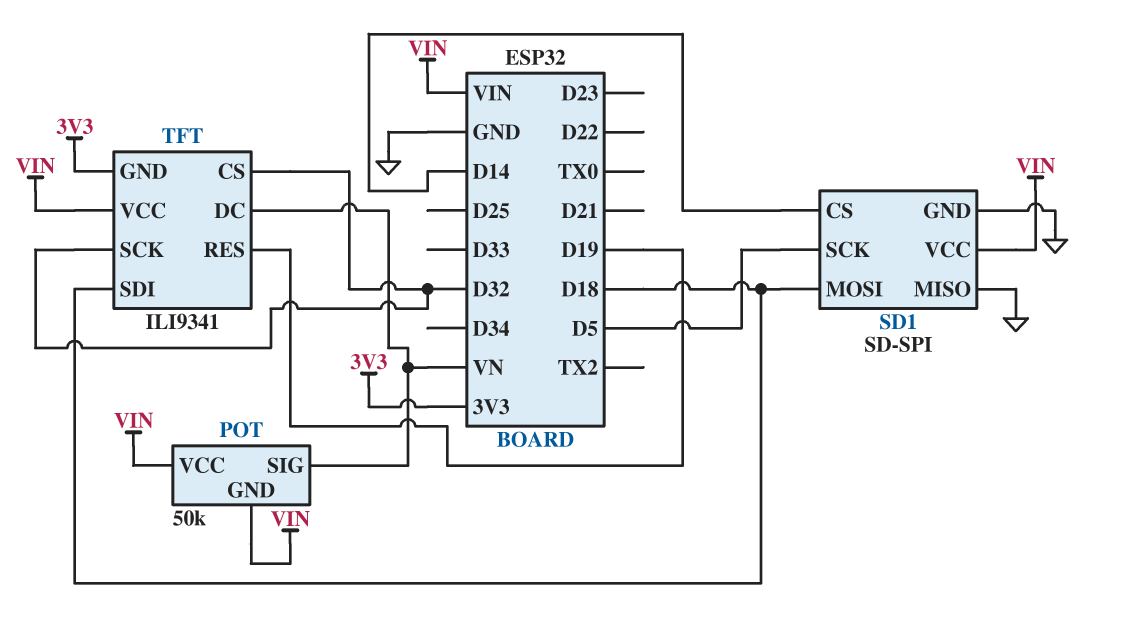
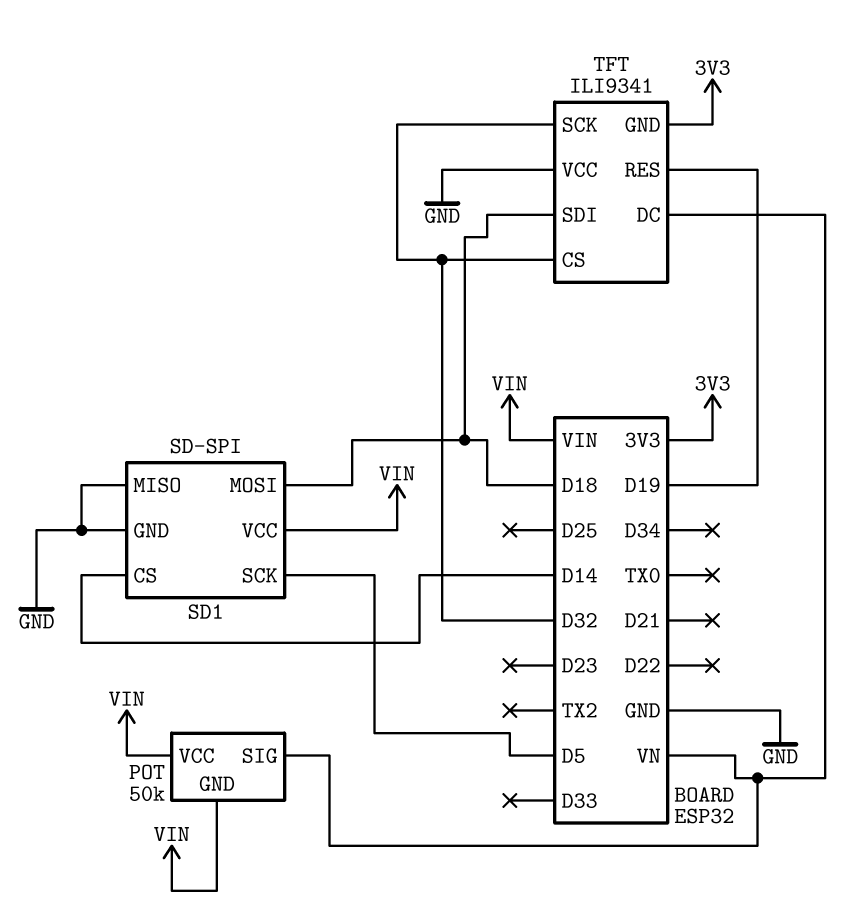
TFT pin VCC: VIN -> GND

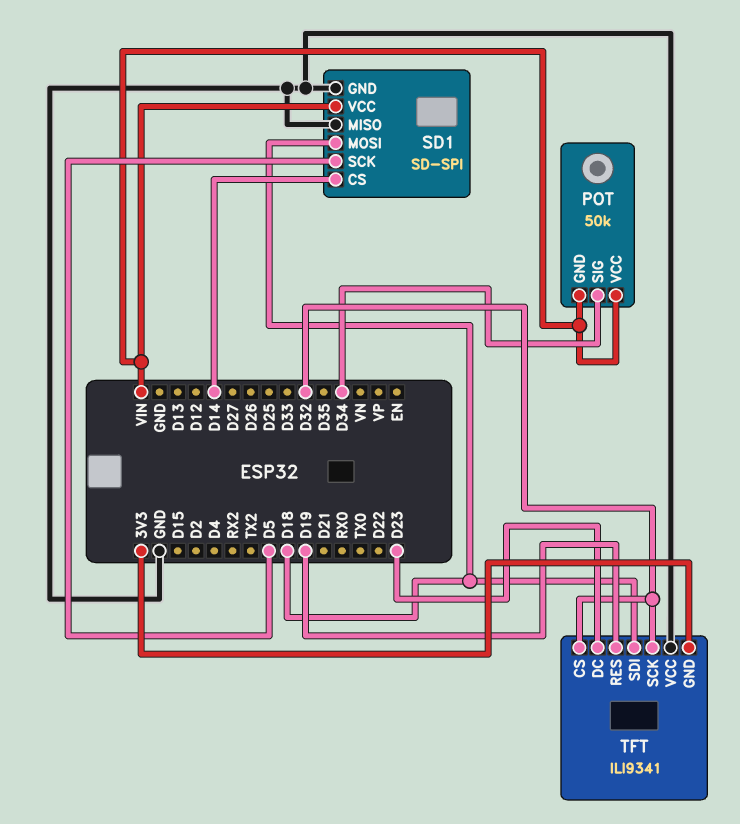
POT pin SIG: VN -> D34
TFT pin DC: VN -> D23

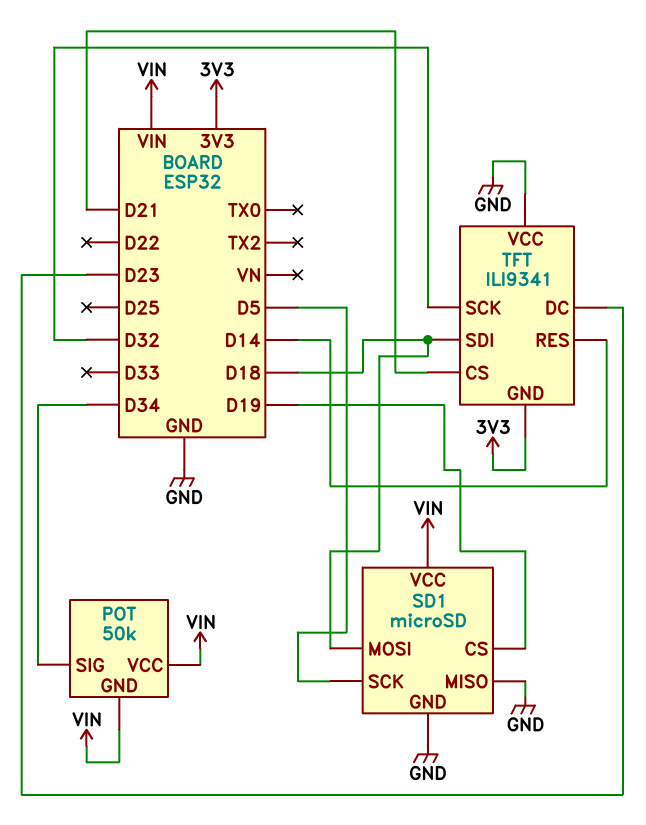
SD1: SD-SPI -> microSD
SD1 pin CS: D14 -> D19
TFT pin CS: D32 -> D21
TFT pin RES: D19 -> D14

